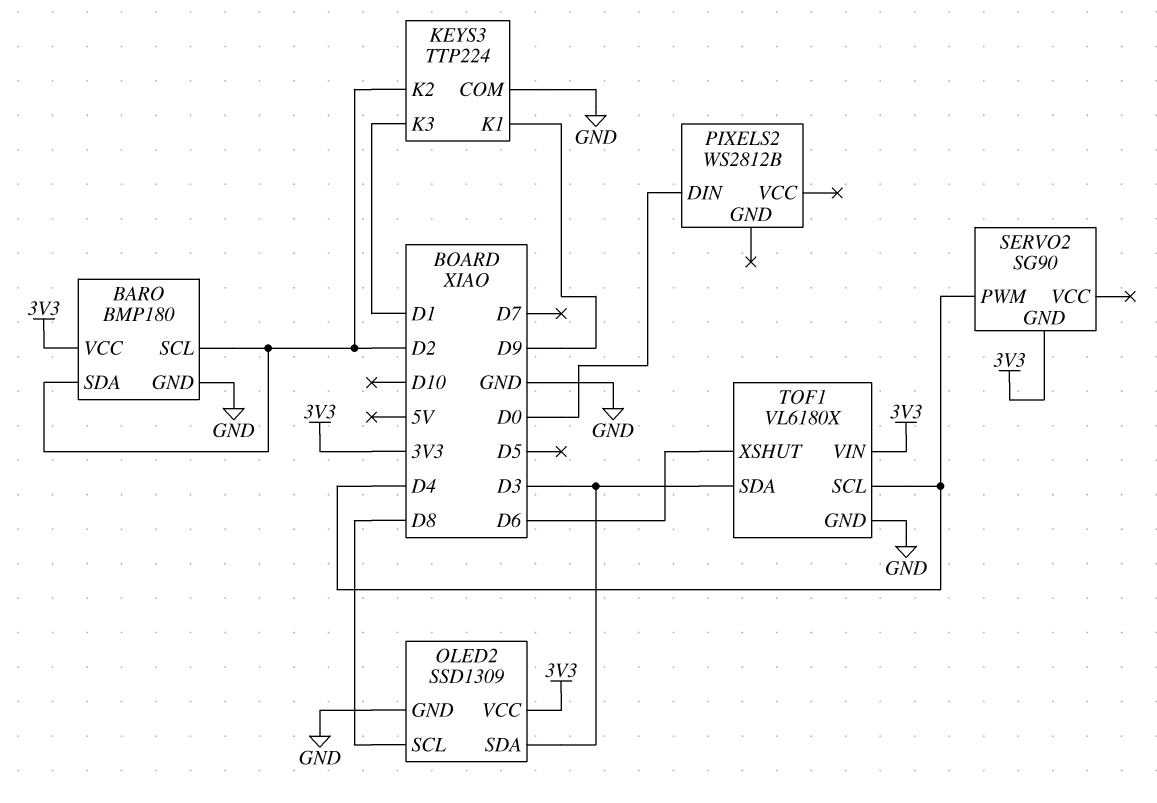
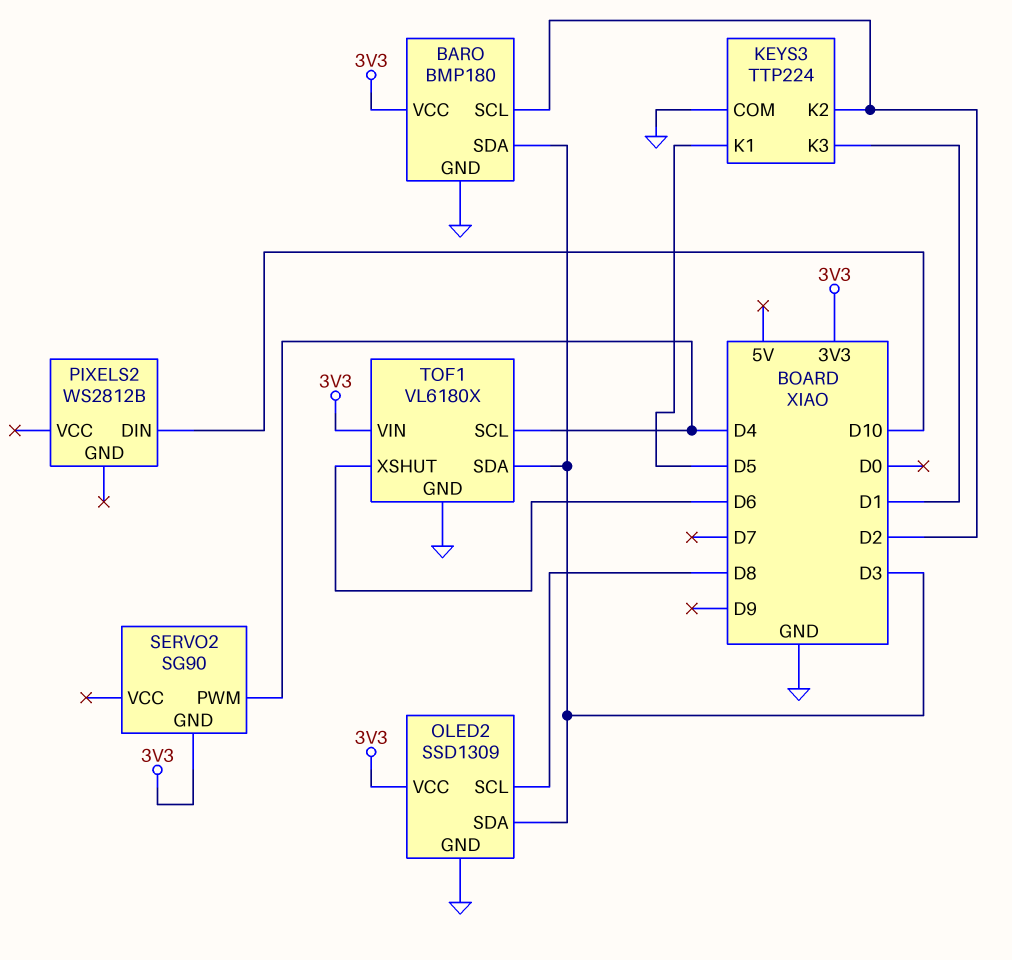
BARO pin SDA: D2 -> D3
KEYS3 pin K1: D9 -> D5
PIXELS2 pin DIN: D0 -> D10

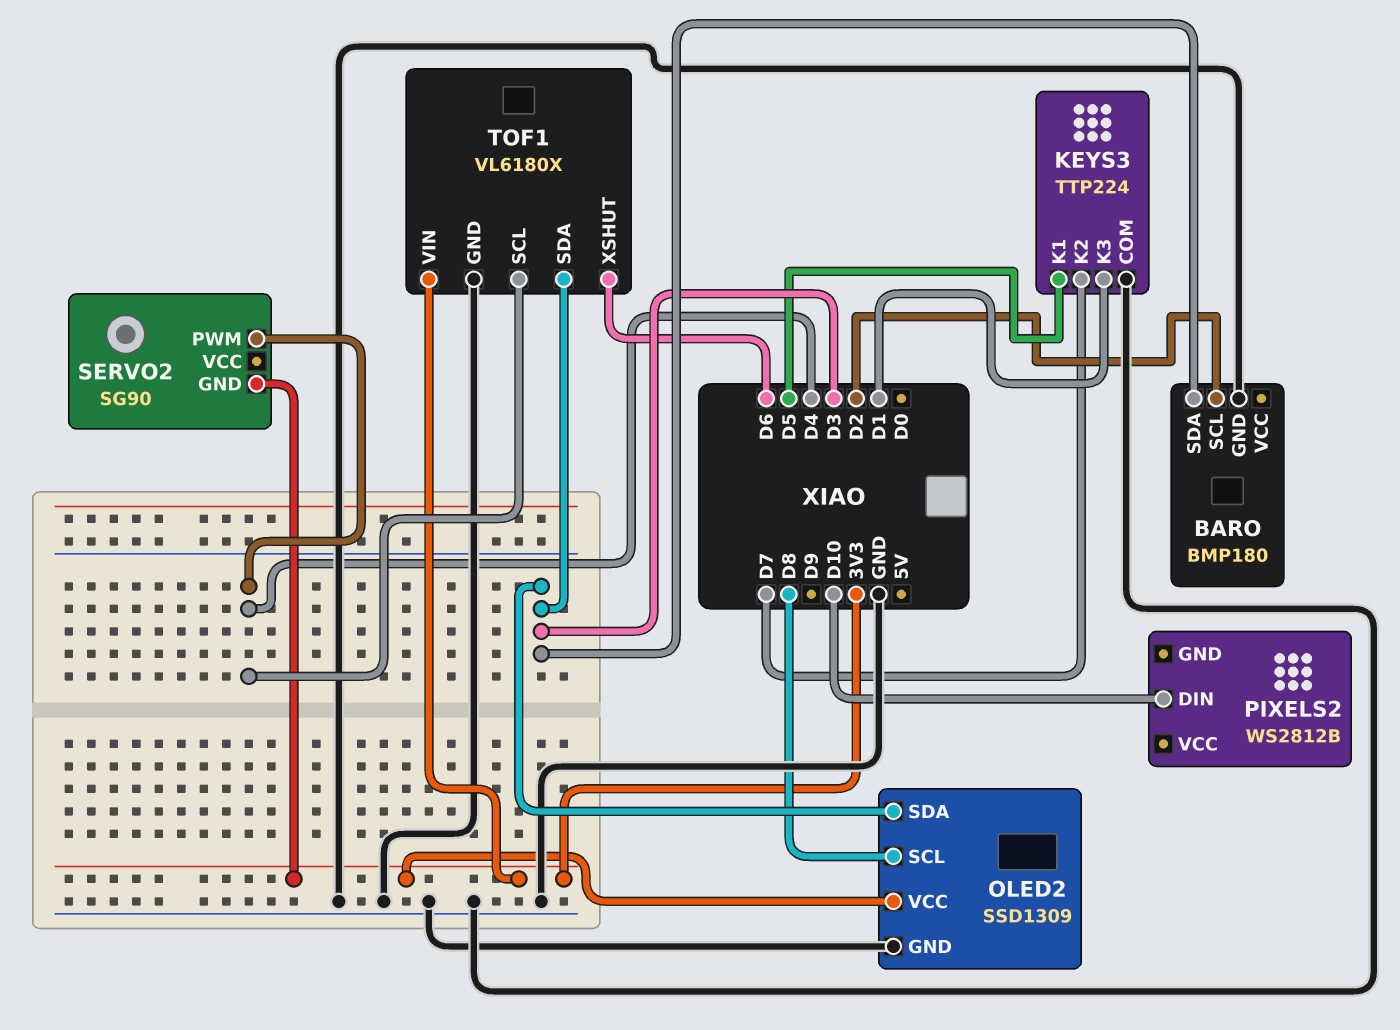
BARO pin VCC: 3V3 -> none
KEYS3 pin K2: D2 -> D7

